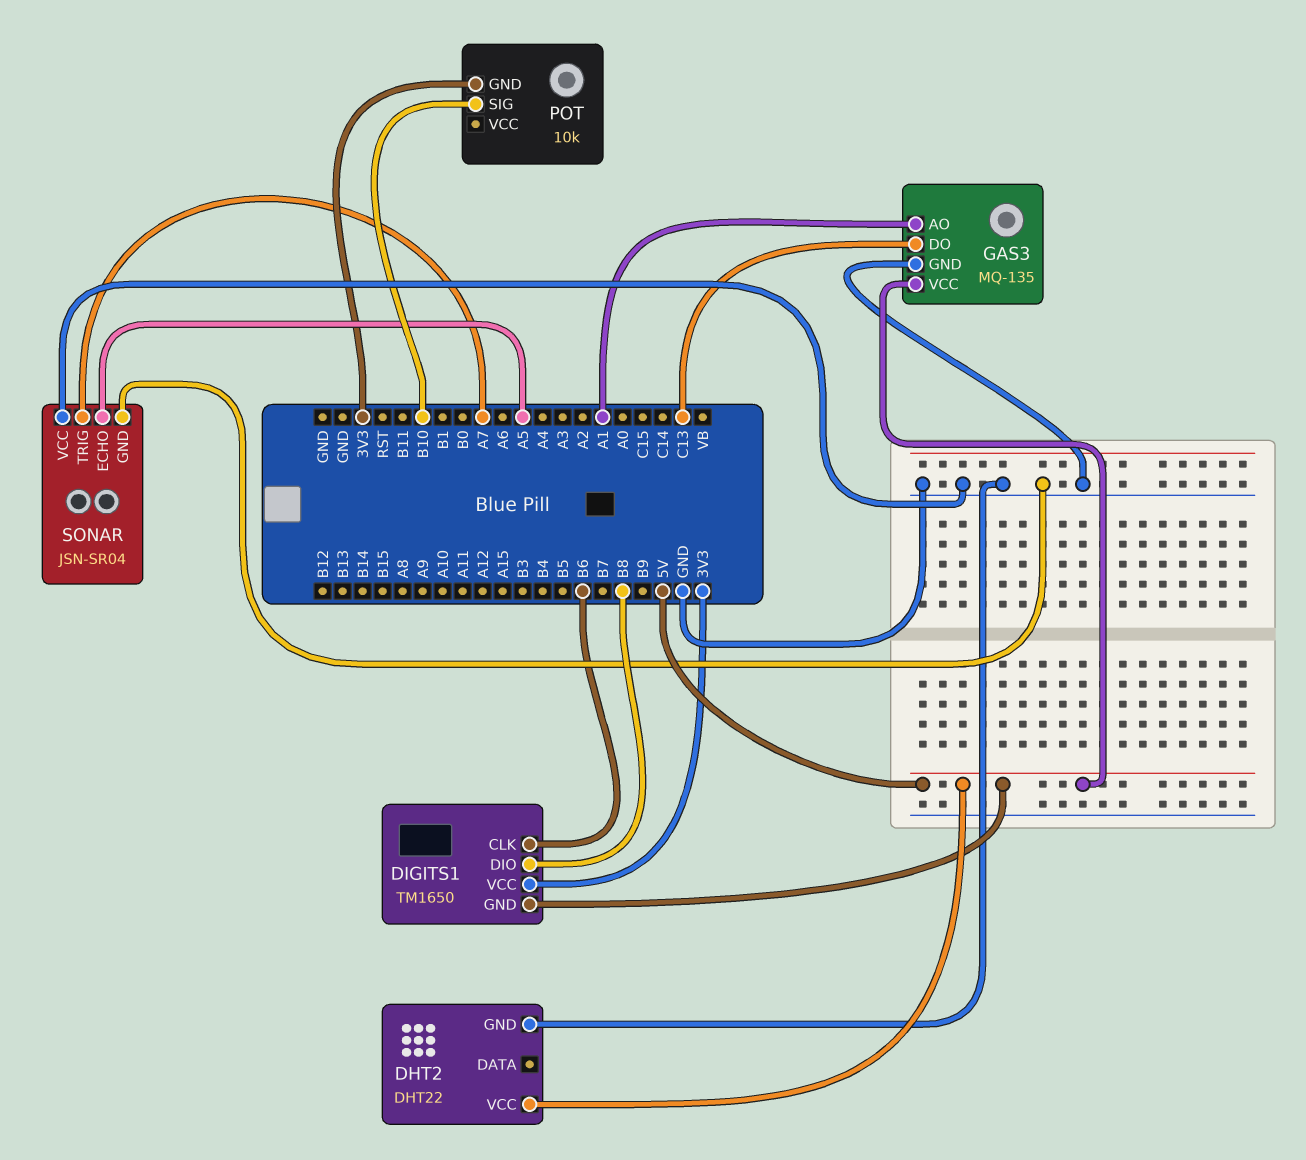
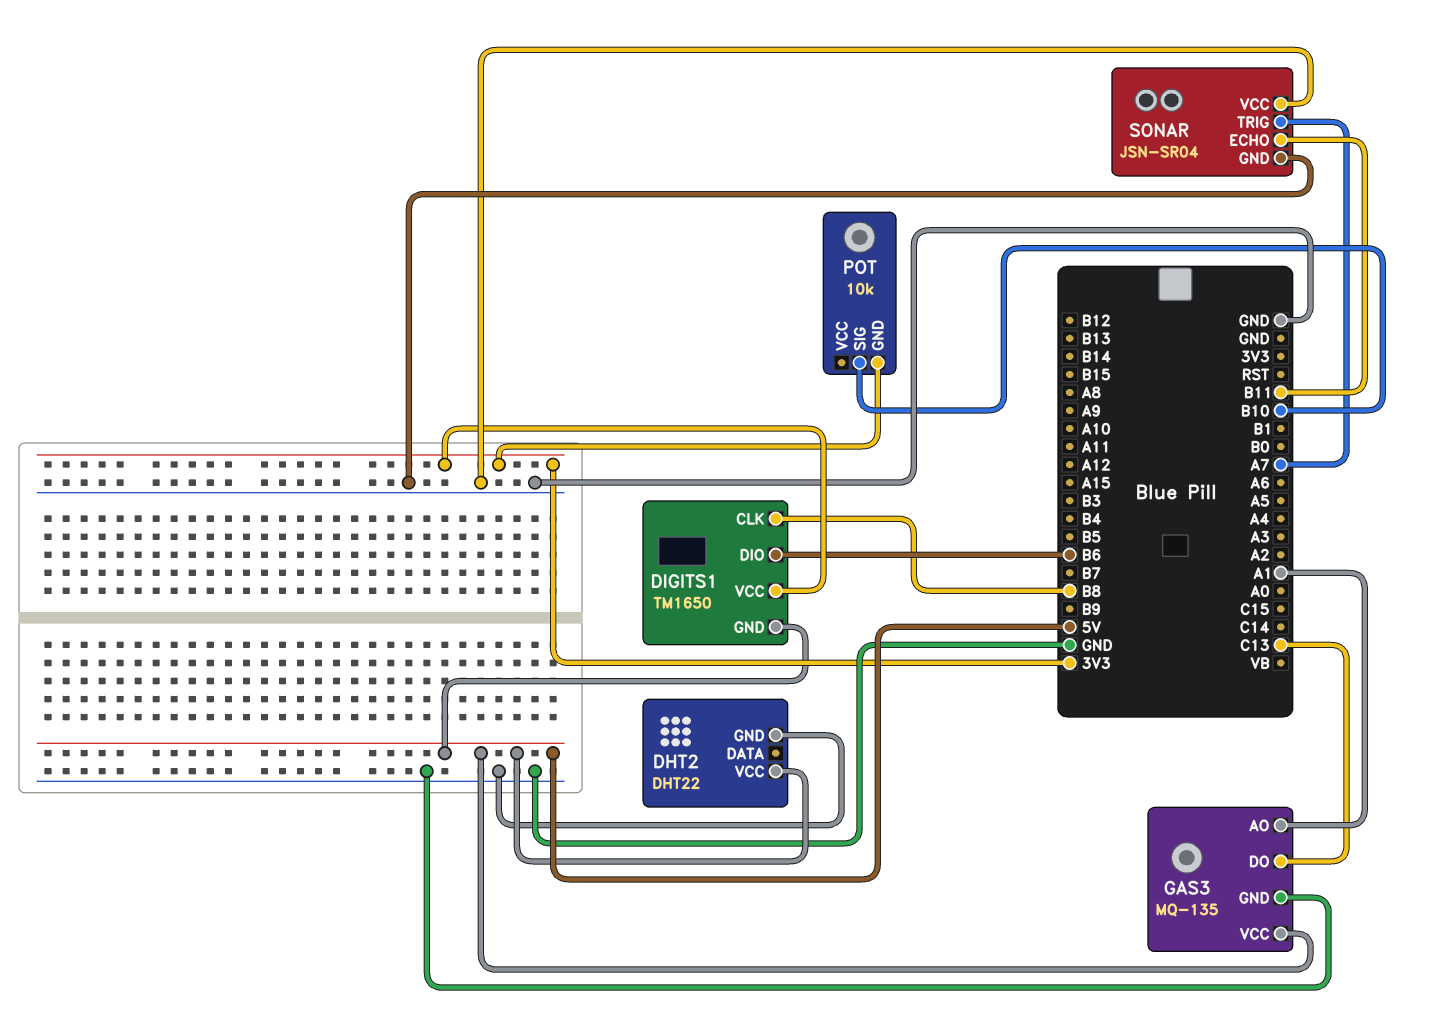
DIGITS1 pin CLK: B6 -> B8
DIGITS1 pin DIO: B8 -> B6
SONAR pin ECHO: A5 -> B11

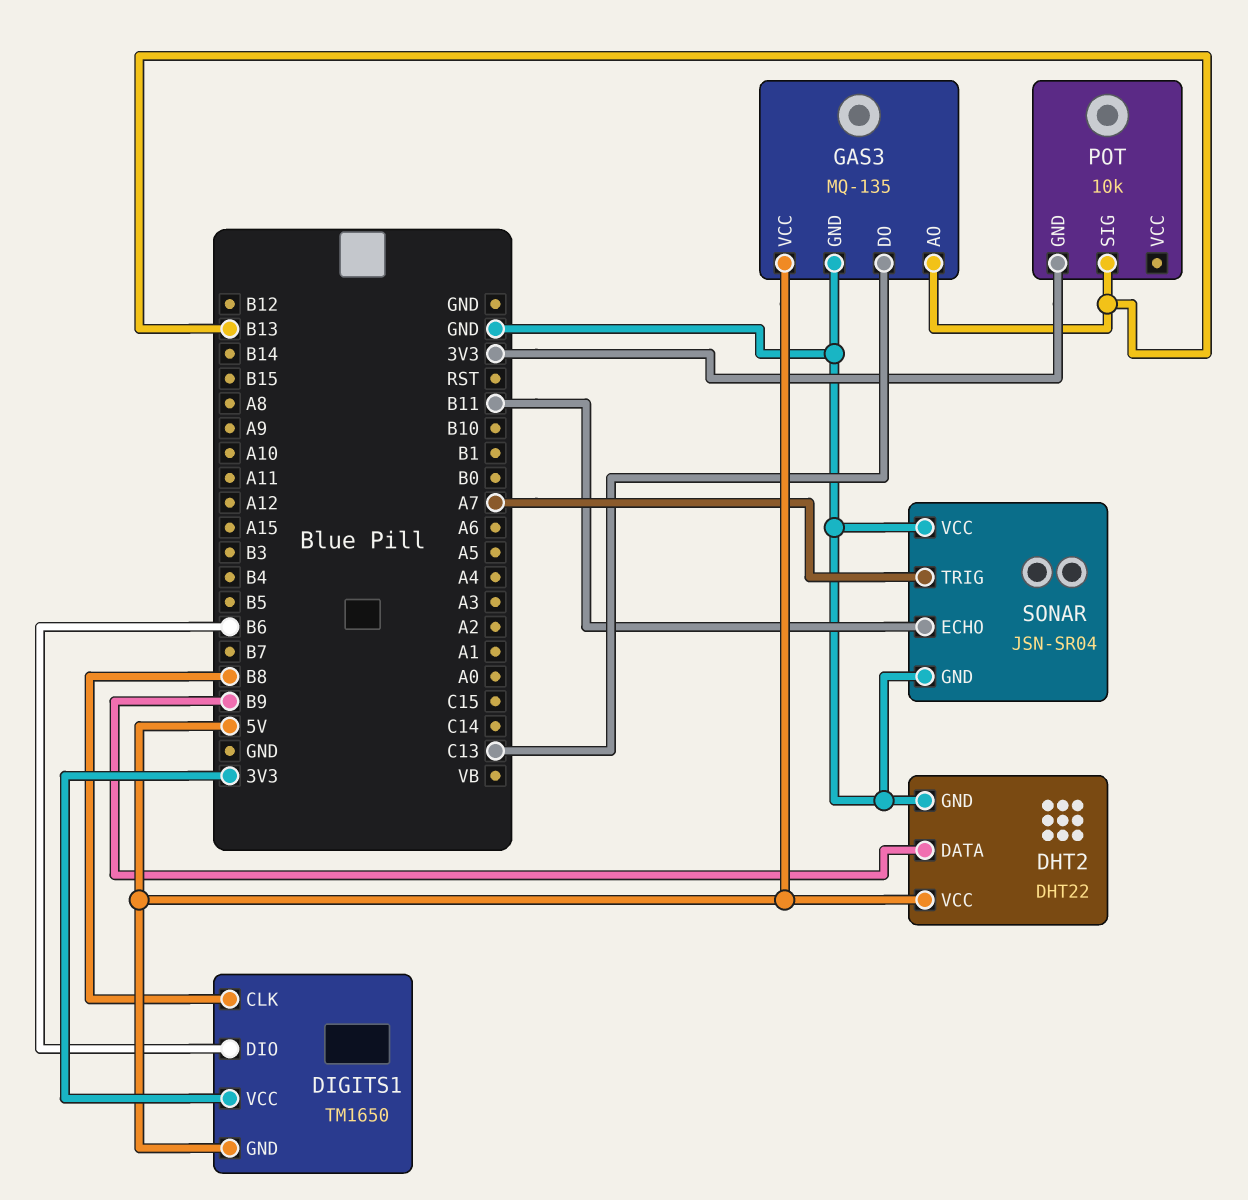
DHT2 pin DATA: none -> B9
GAS3 pin AO: A1 -> B13
POT pin SIG: B10 -> B13

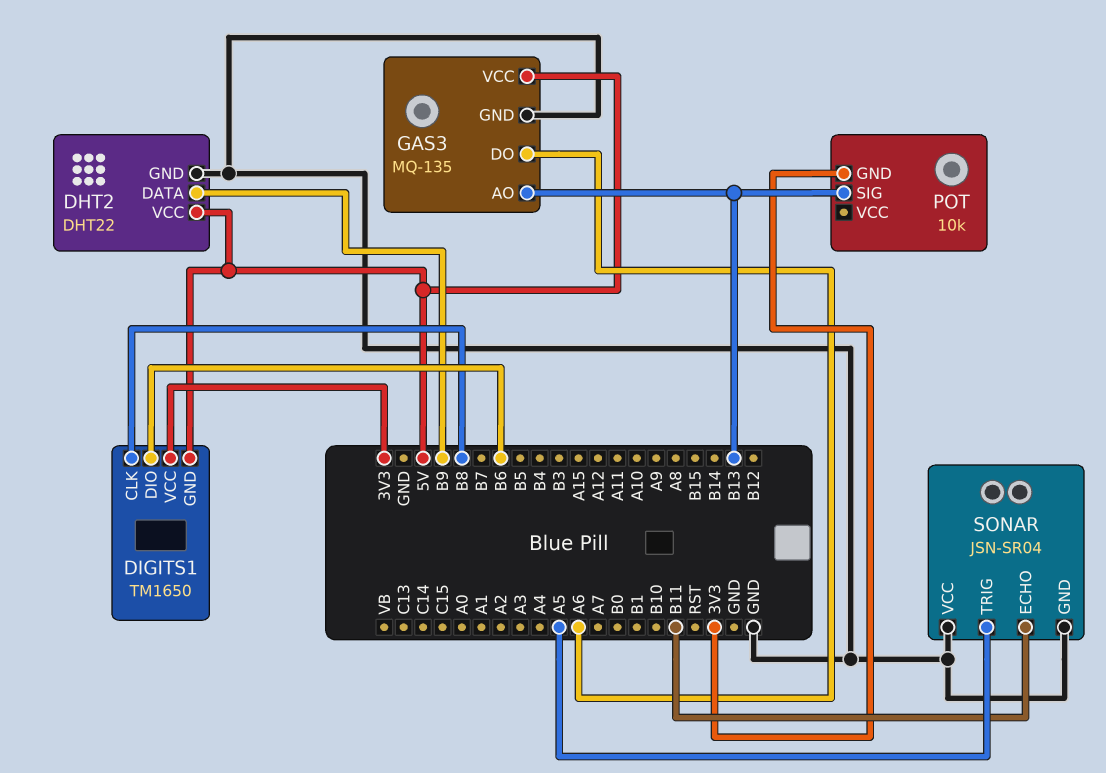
GAS3 pin DO: C13 -> A6
SONAR pin TRIG: A7 -> A5

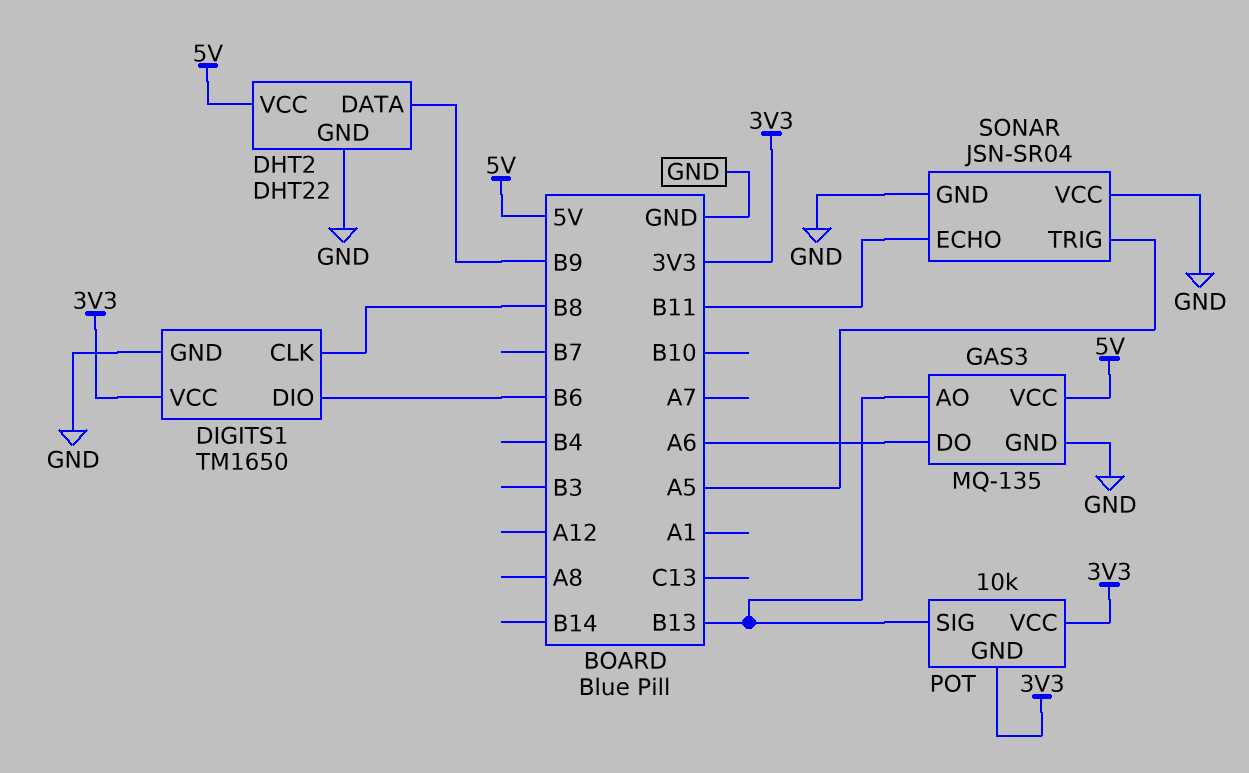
DIGITS1 pin GND: 5V -> GND
POT pin VCC: none -> 3V3

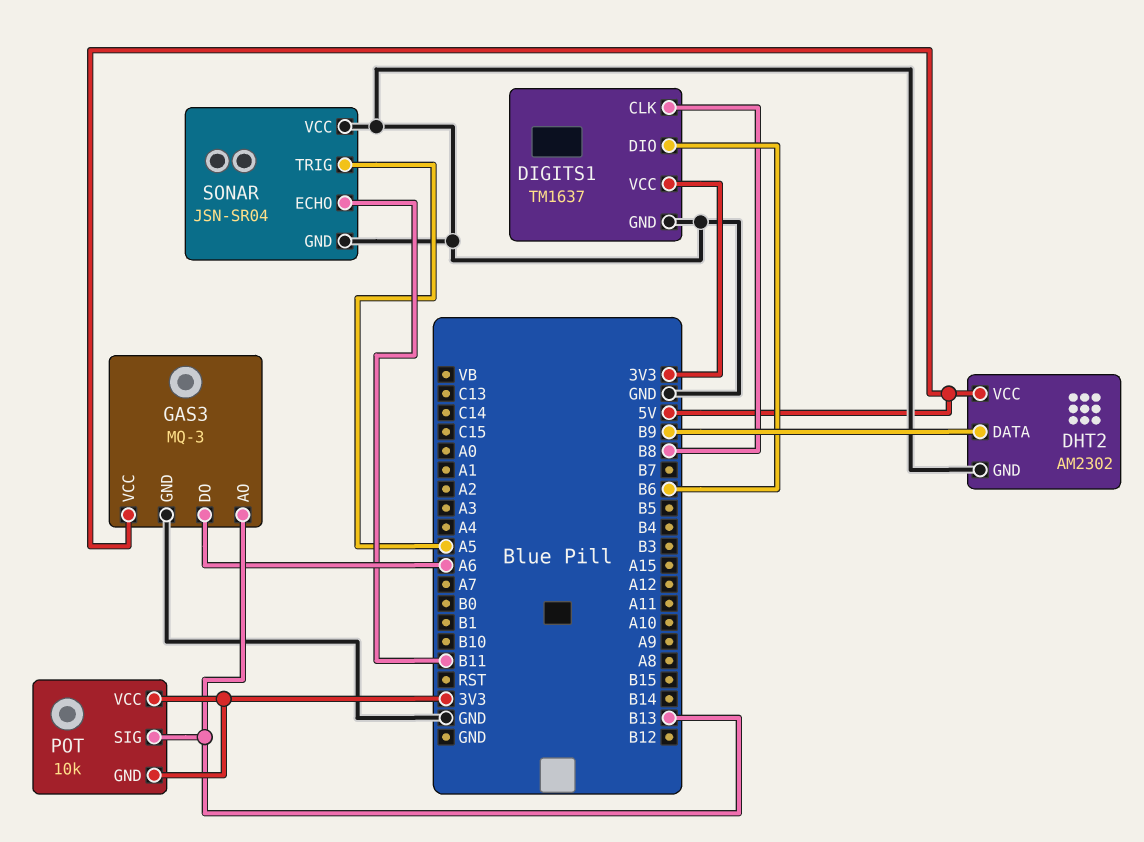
DHT2: DHT22 -> AM2302
DIGITS1: TM1650 -> TM1637
GAS3: MQ-135 -> MQ-3

